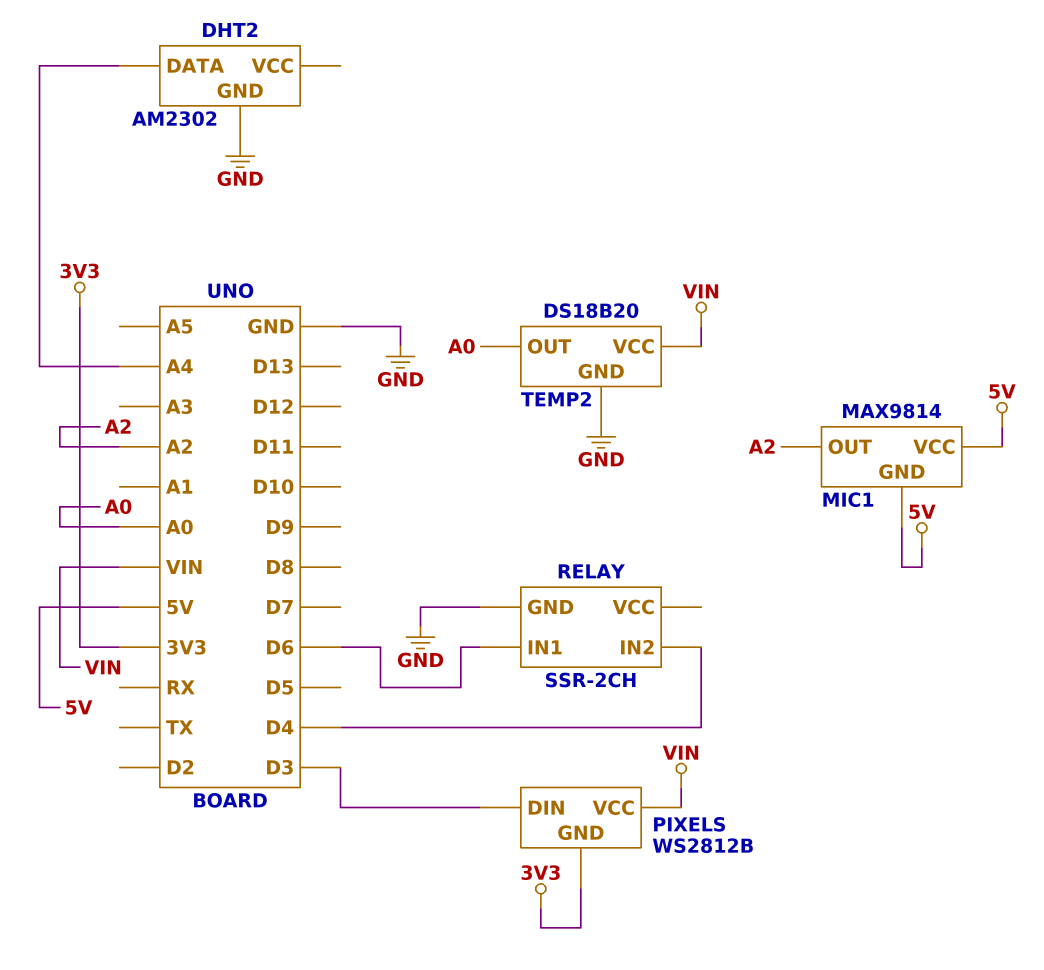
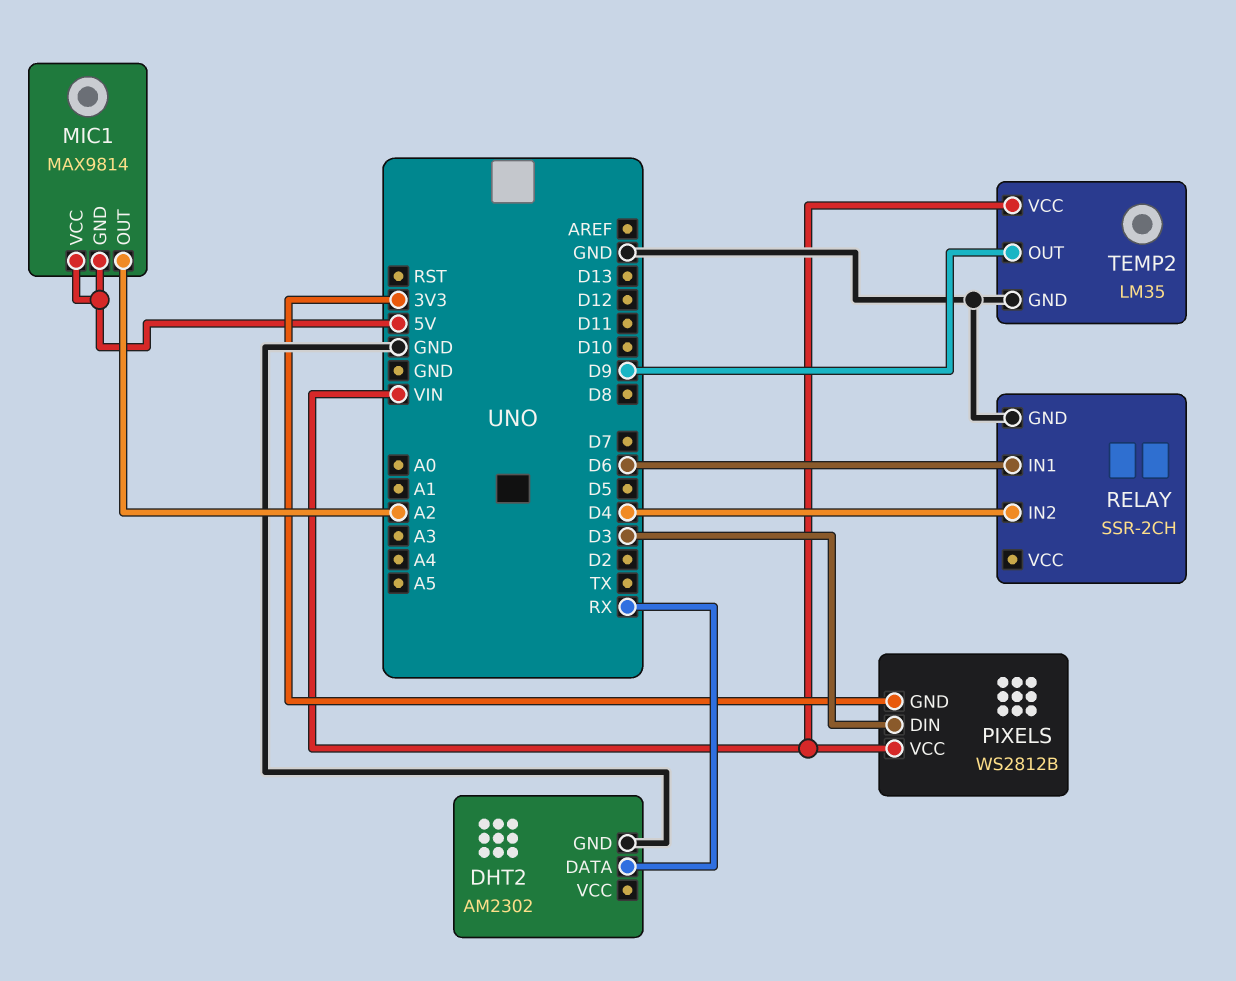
DHT2 pin DATA: A4 -> RX
TEMP2: DS18B20 -> LM35
TEMP2 pin OUT: A0 -> D9

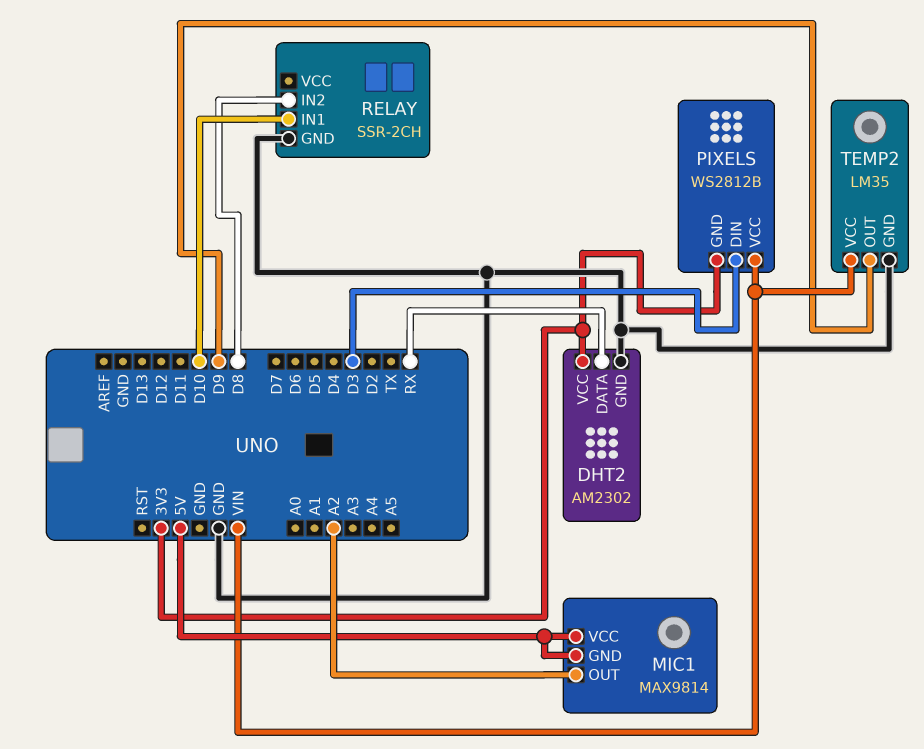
DHT2 pin VCC: none -> 3V3
RELAY pin IN1: D6 -> D10
RELAY pin IN2: D4 -> D8

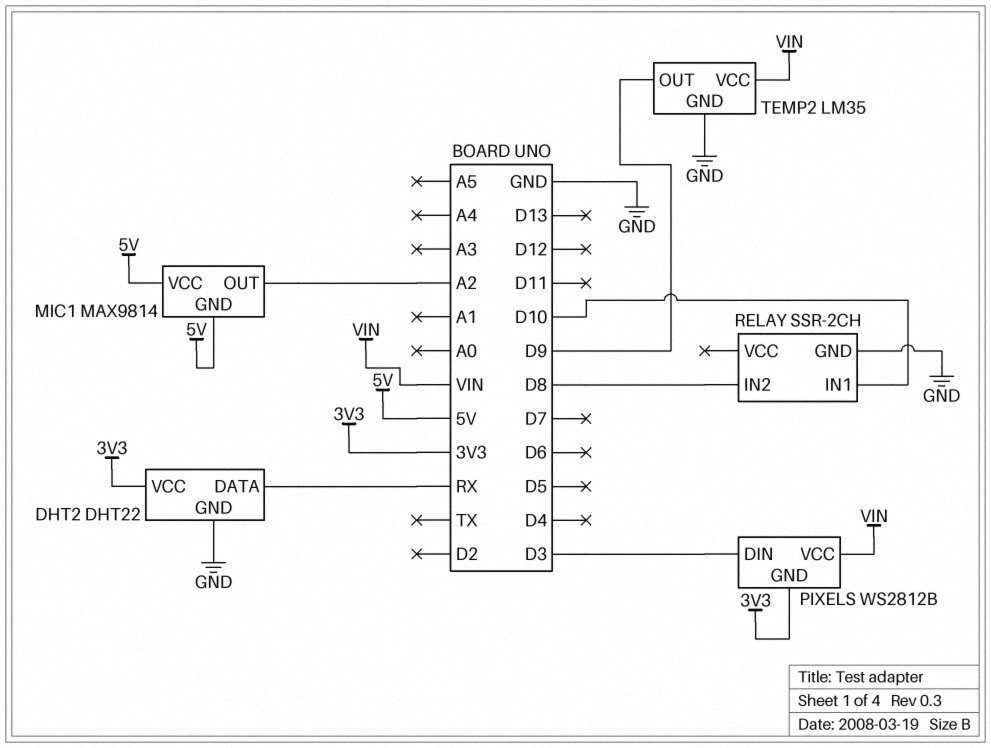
DHT2: AM2302 -> DHT22

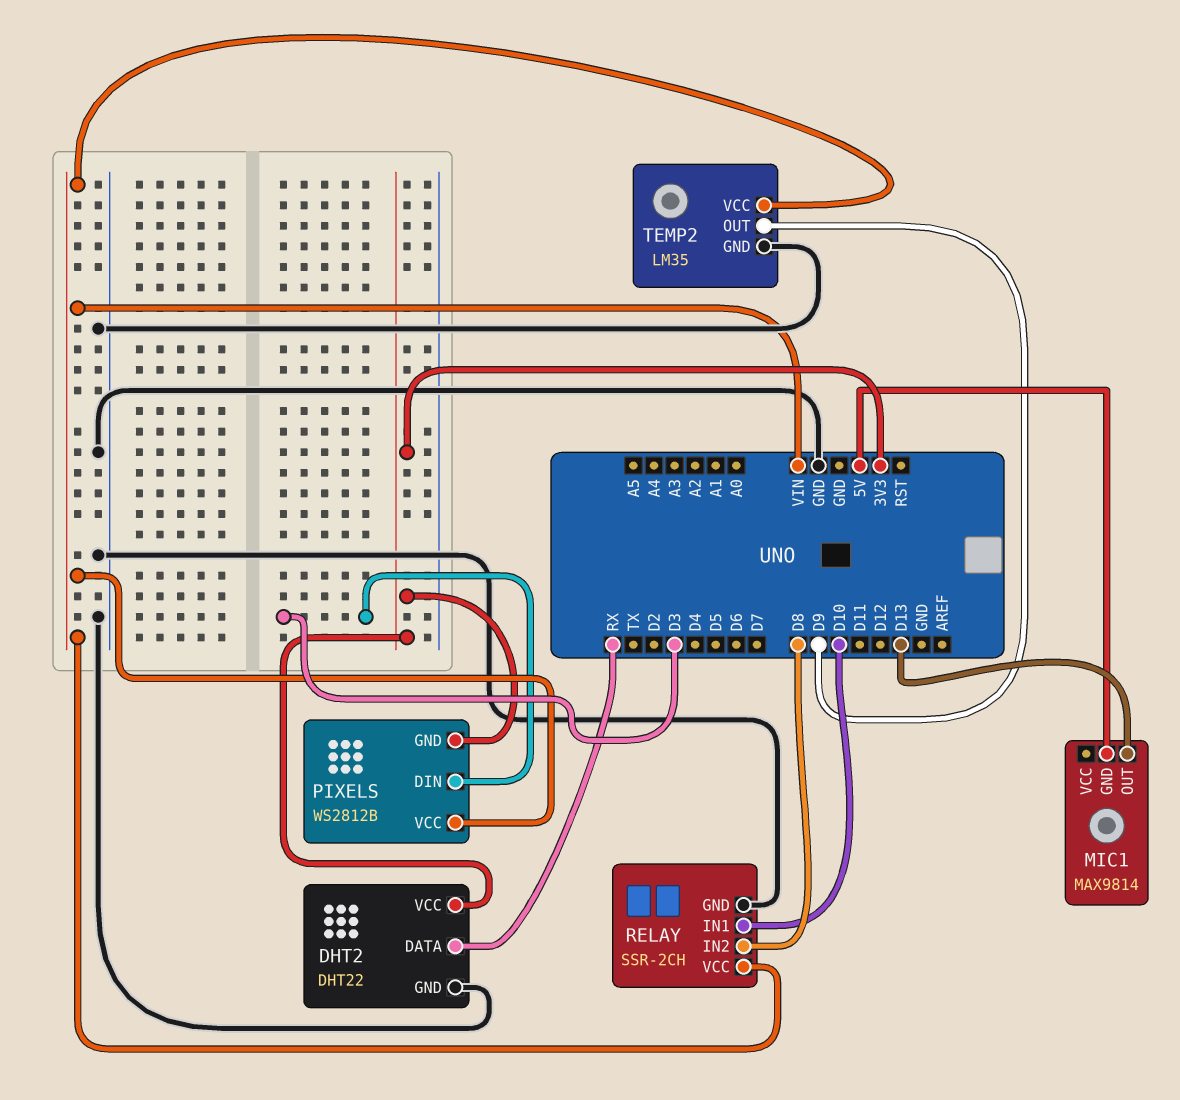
MIC1 pin OUT: A2 -> D13
MIC1 pin VCC: 5V -> none
RELAY pin VCC: none -> VIN

